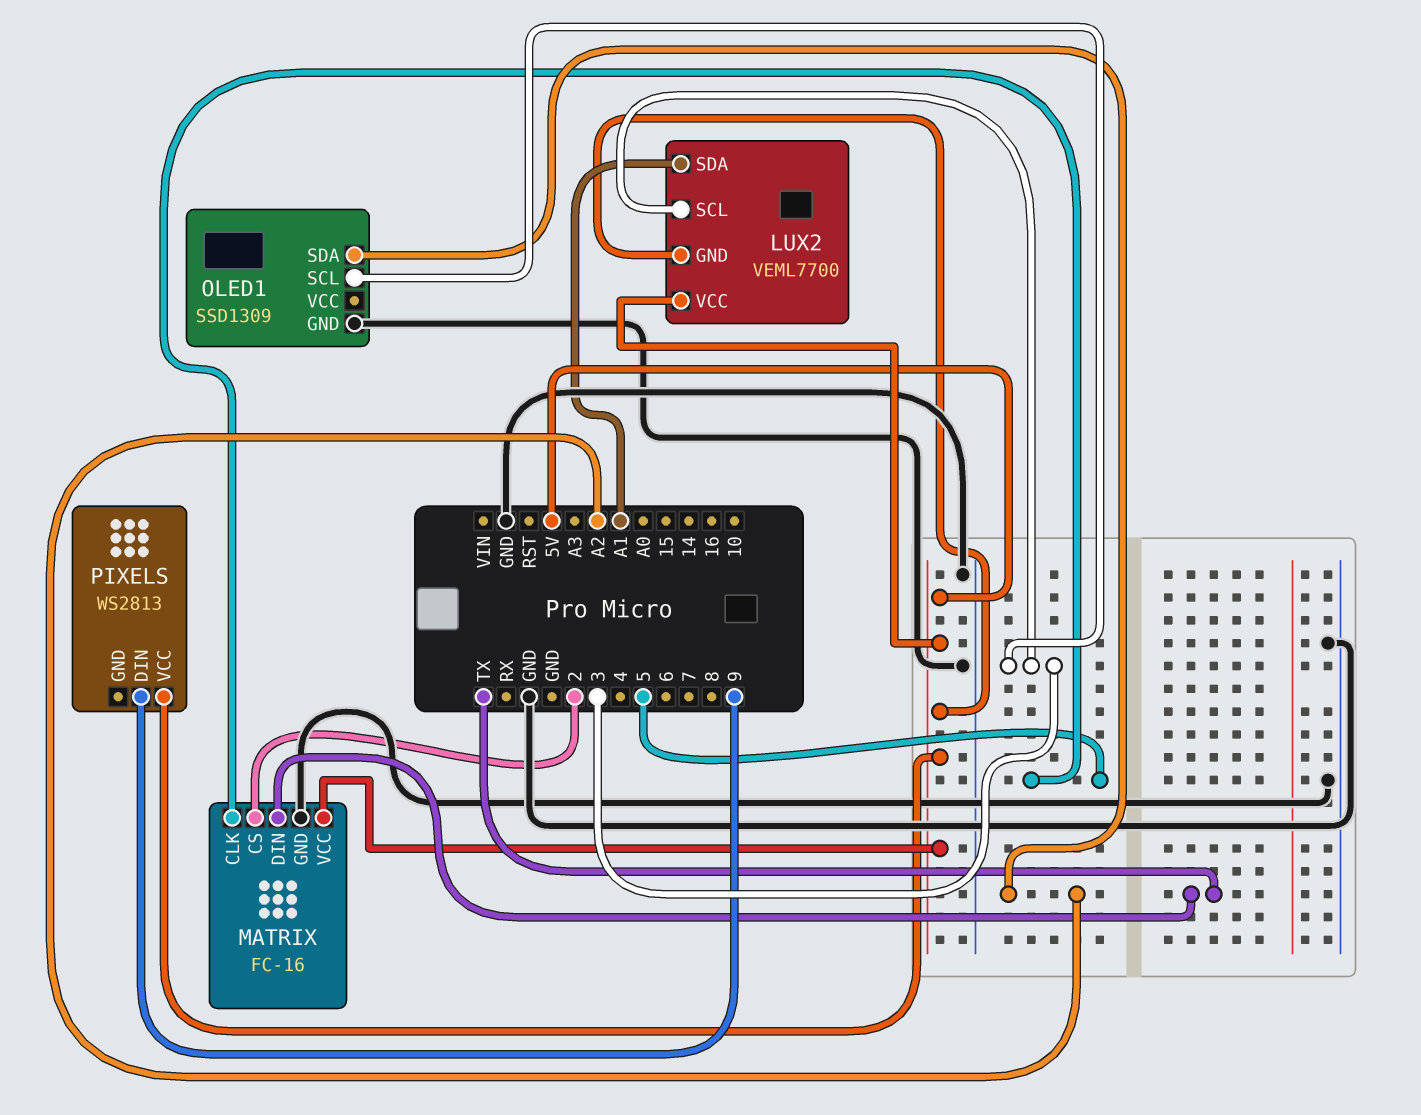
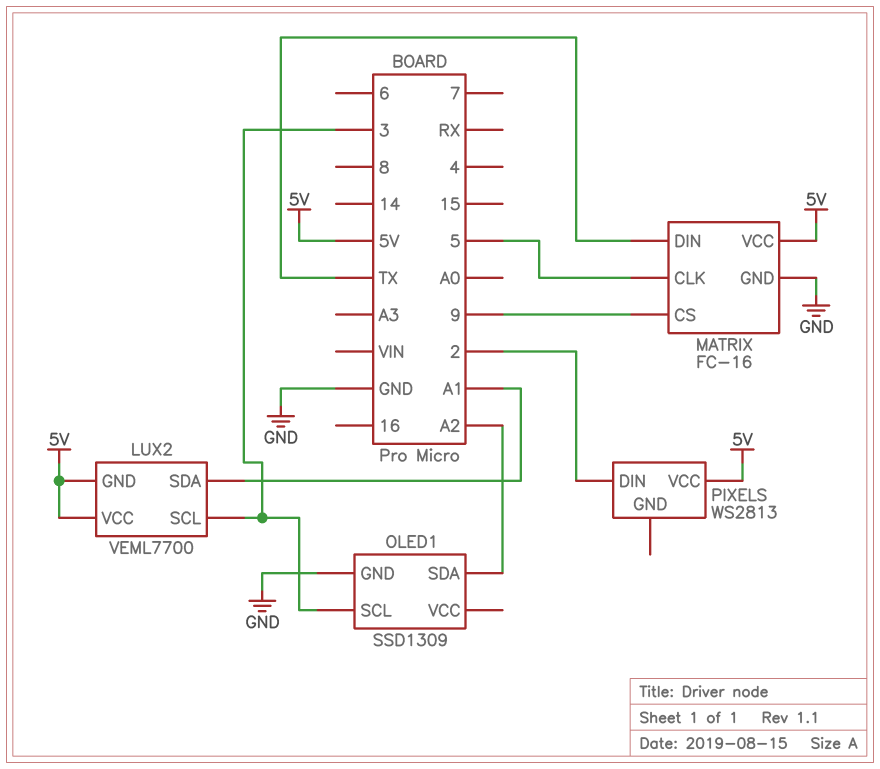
MATRIX pin CS: 2 -> 9
PIXELS pin DIN: 9 -> 2

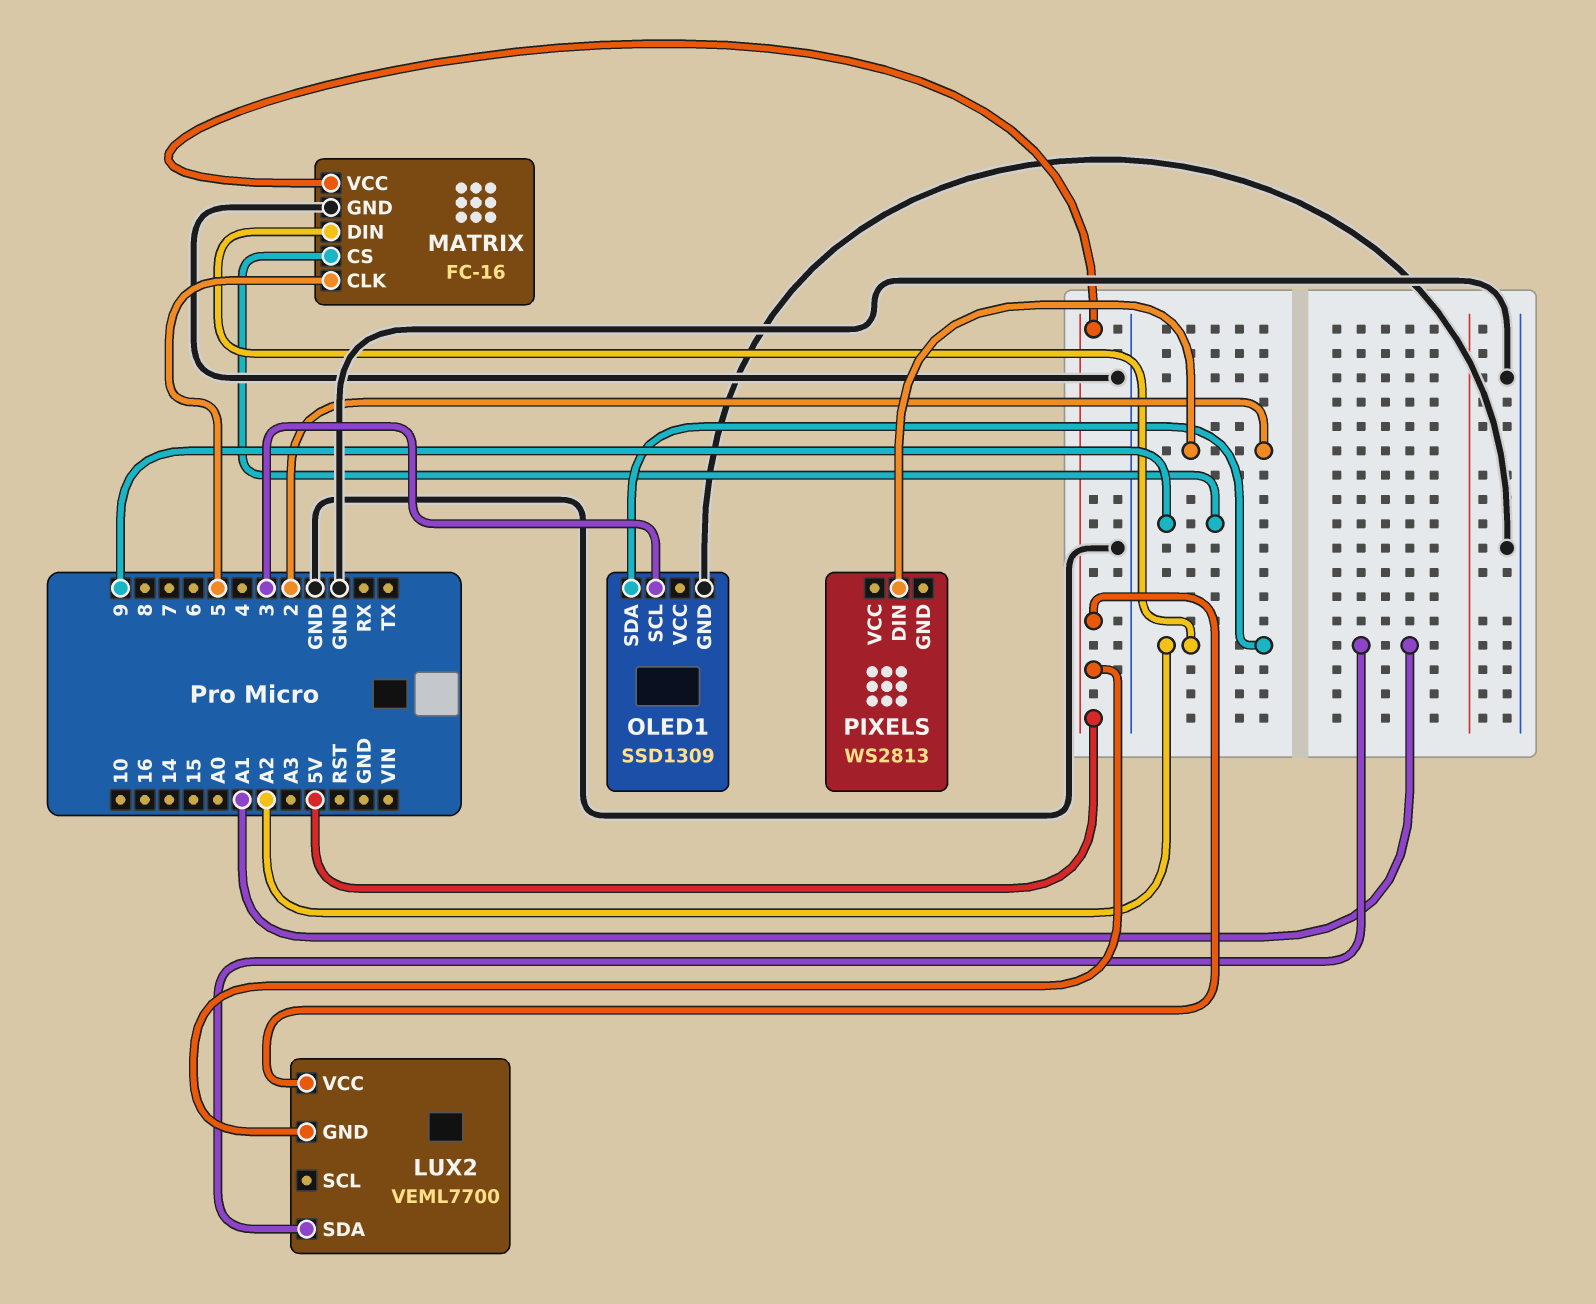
LUX2 pin SCL: 3 -> none
MATRIX pin DIN: TX -> A2
PIXELS pin VCC: 5V -> none

